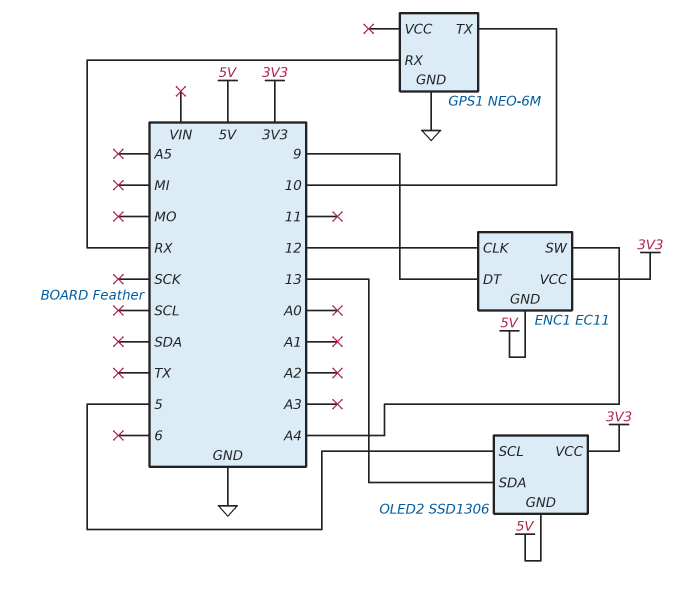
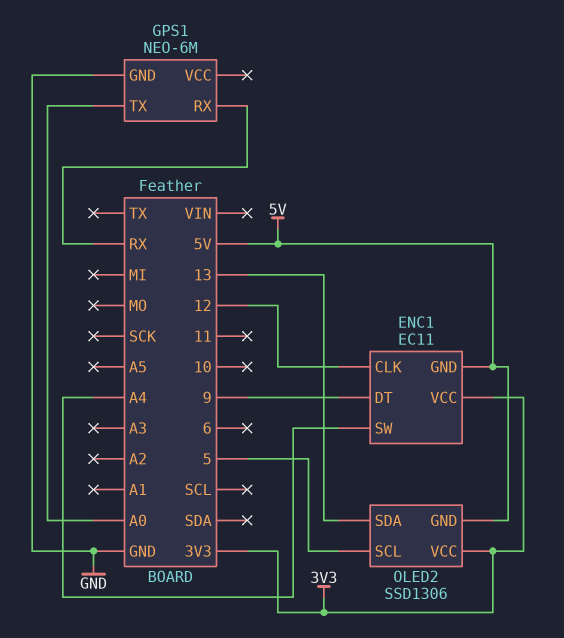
GPS1 pin TX: 10 -> A0

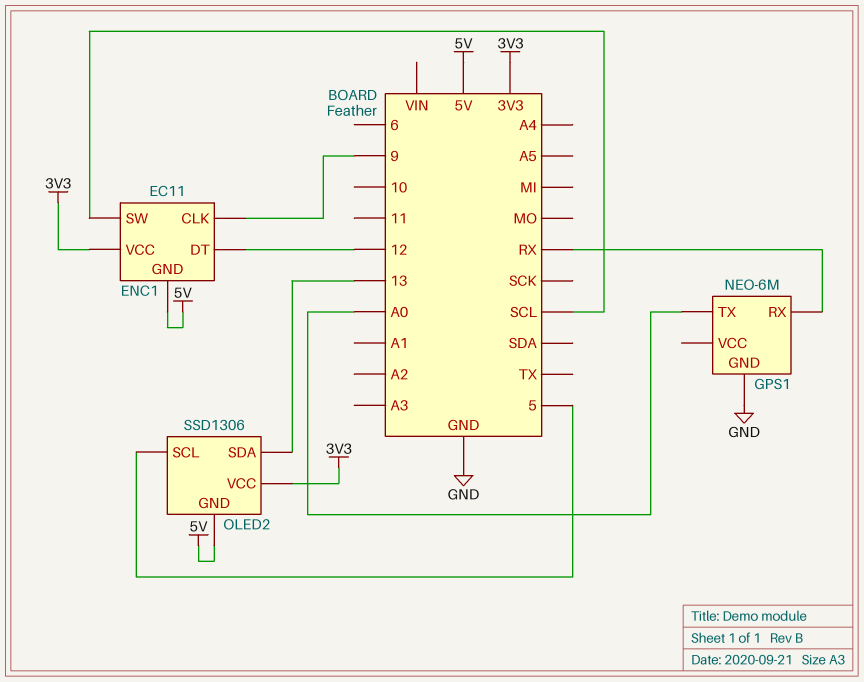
ENC1 pin CLK: 12 -> 9
ENC1 pin DT: 9 -> 12
ENC1 pin SW: A4 -> SCL

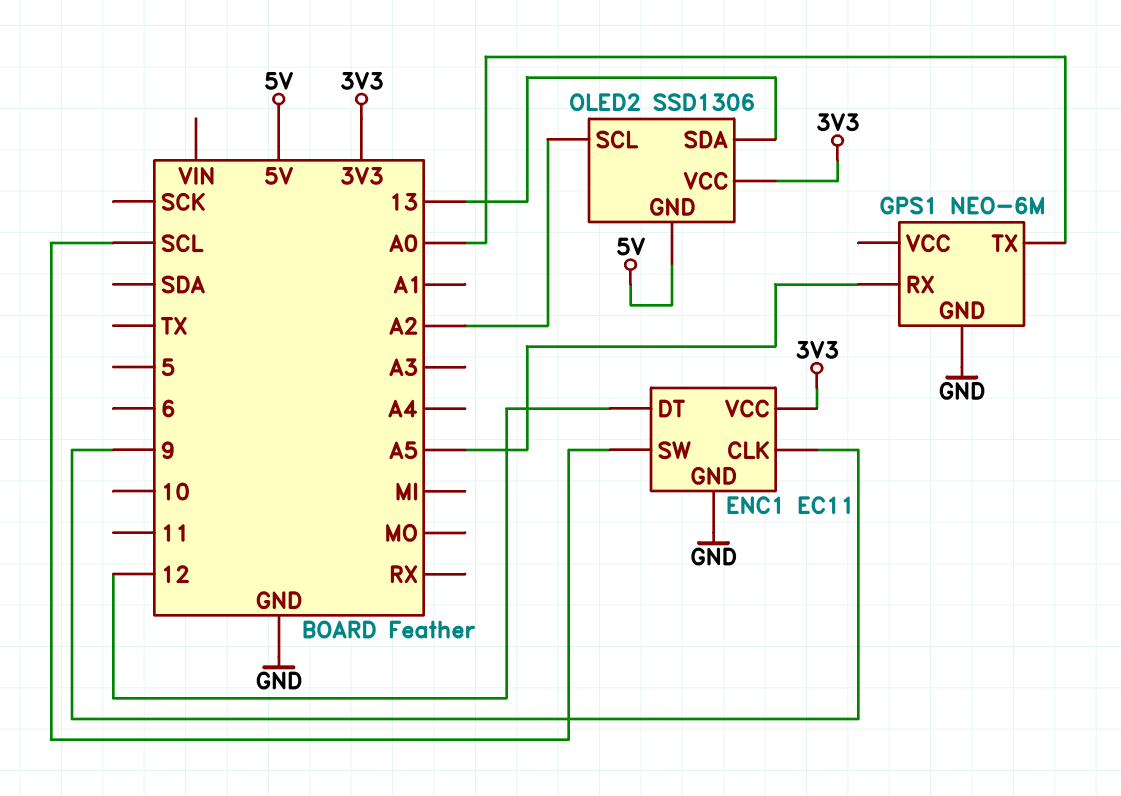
ENC1 pin GND: 5V -> GND
GPS1 pin RX: RX -> A5
OLED2 pin SCL: 5 -> A2

